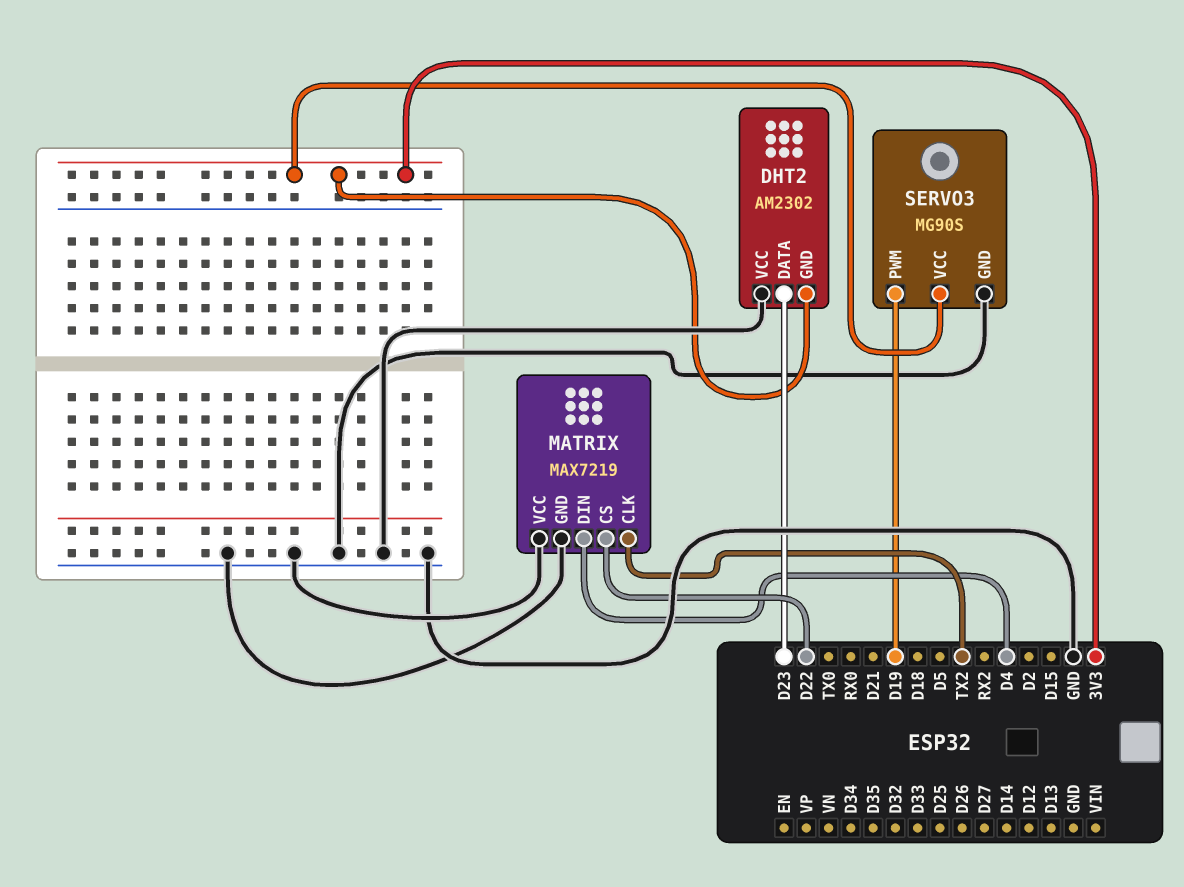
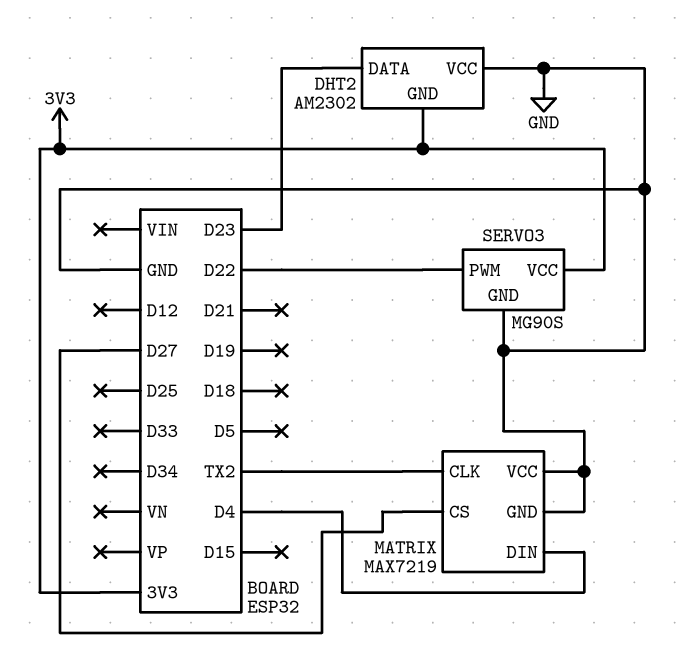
MATRIX pin CS: D22 -> D27
SERVO3 pin PWM: D19 -> D22

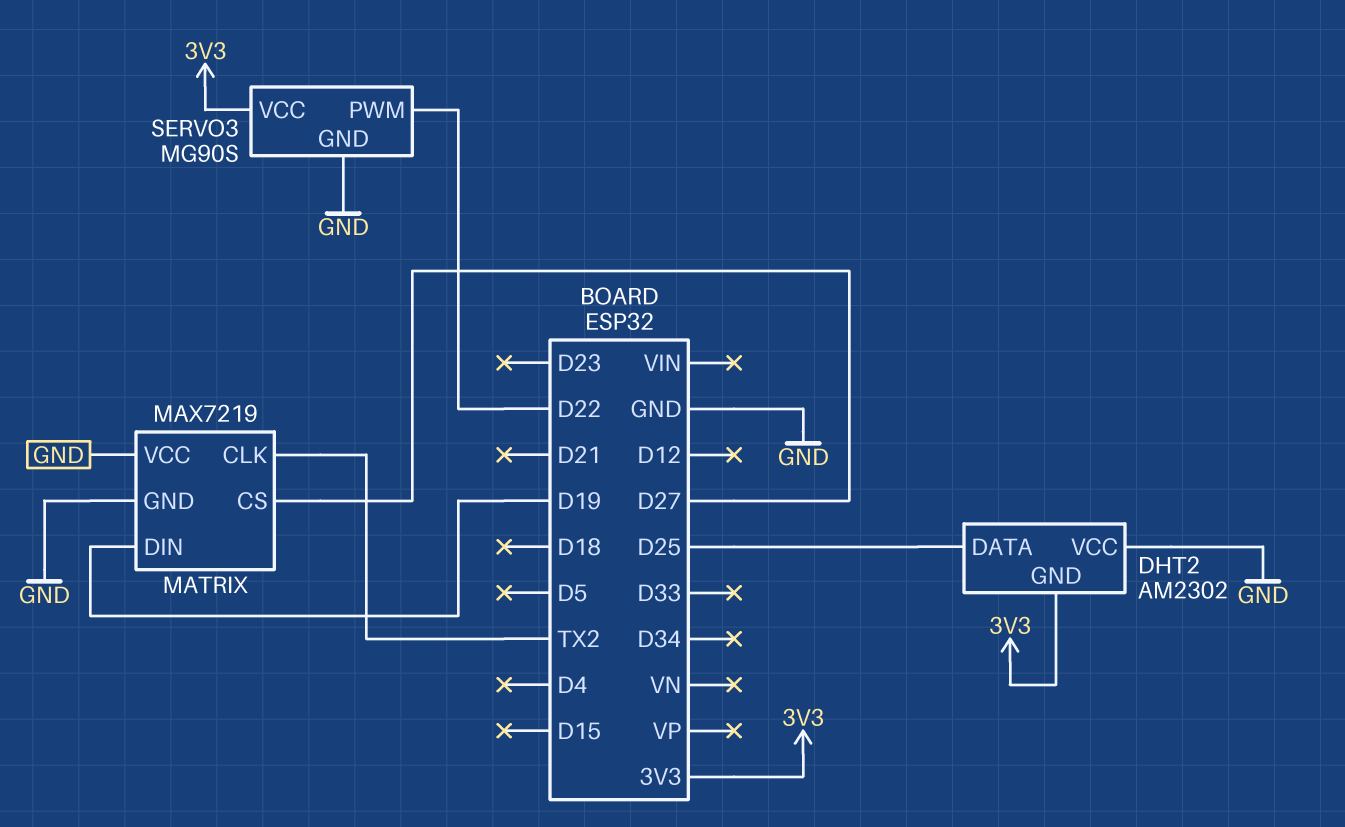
DHT2 pin DATA: D23 -> D25
MATRIX pin DIN: D4 -> D19

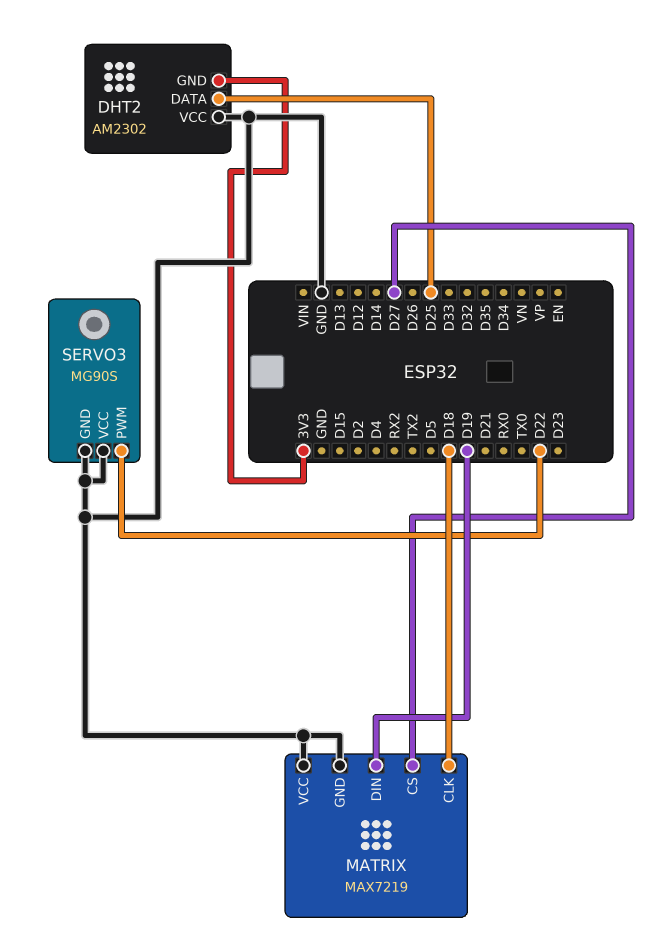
MATRIX pin CLK: TX2 -> D18
SERVO3 pin VCC: 3V3 -> GND

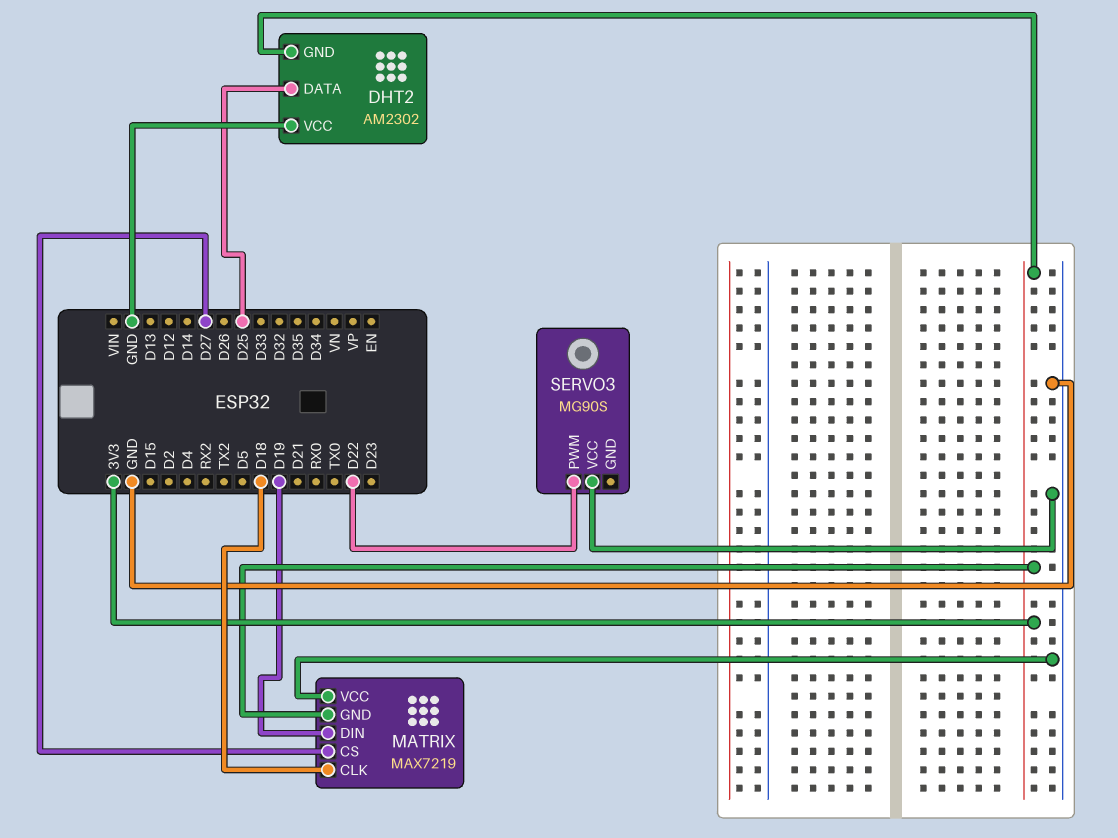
MATRIX pin GND: GND -> 3V3
SERVO3 pin GND: GND -> none

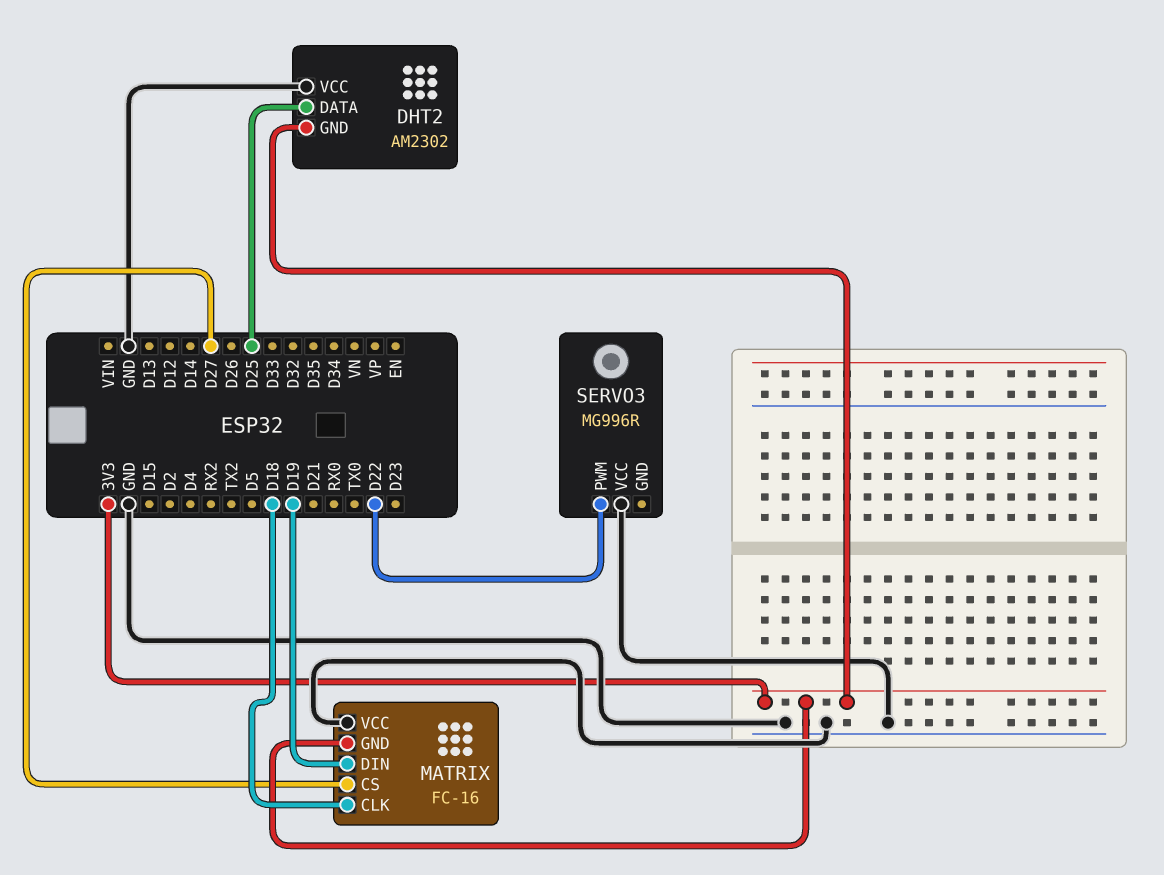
MATRIX: MAX7219 -> FC-16
SERVO3: MG90S -> MG996R

